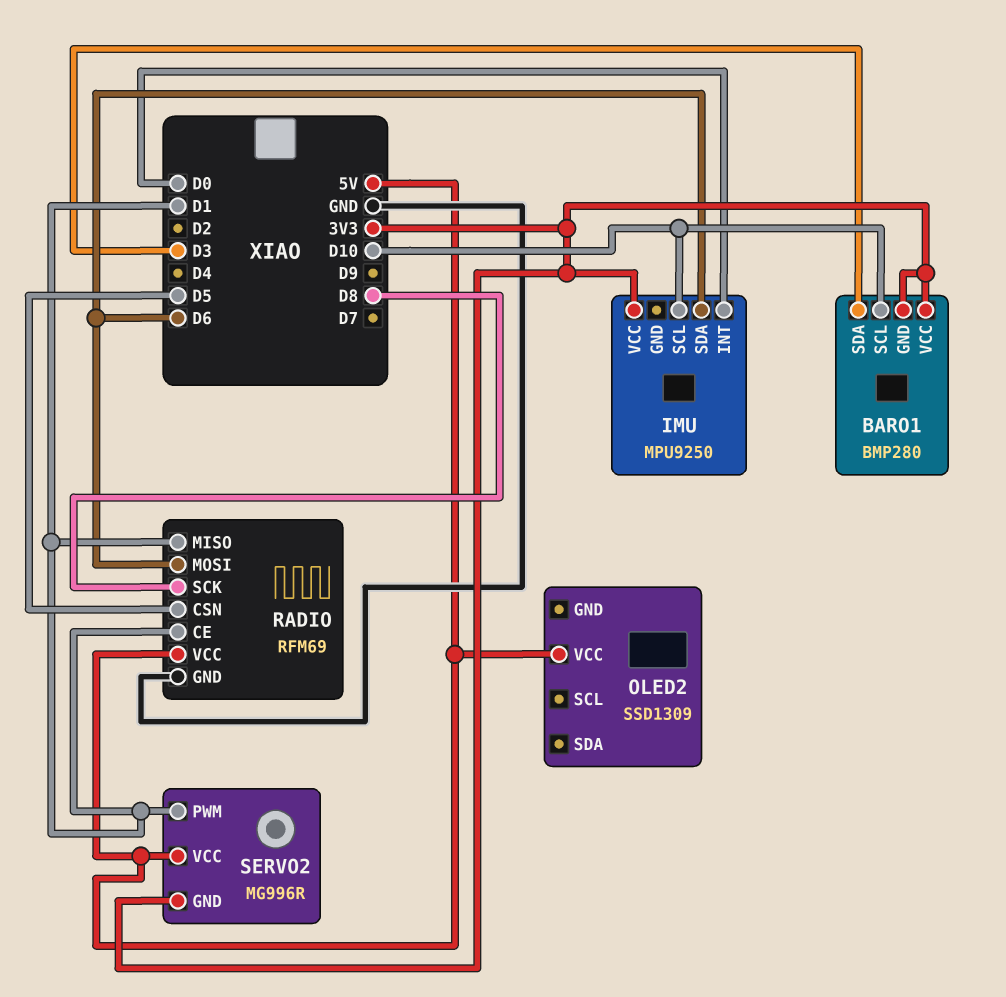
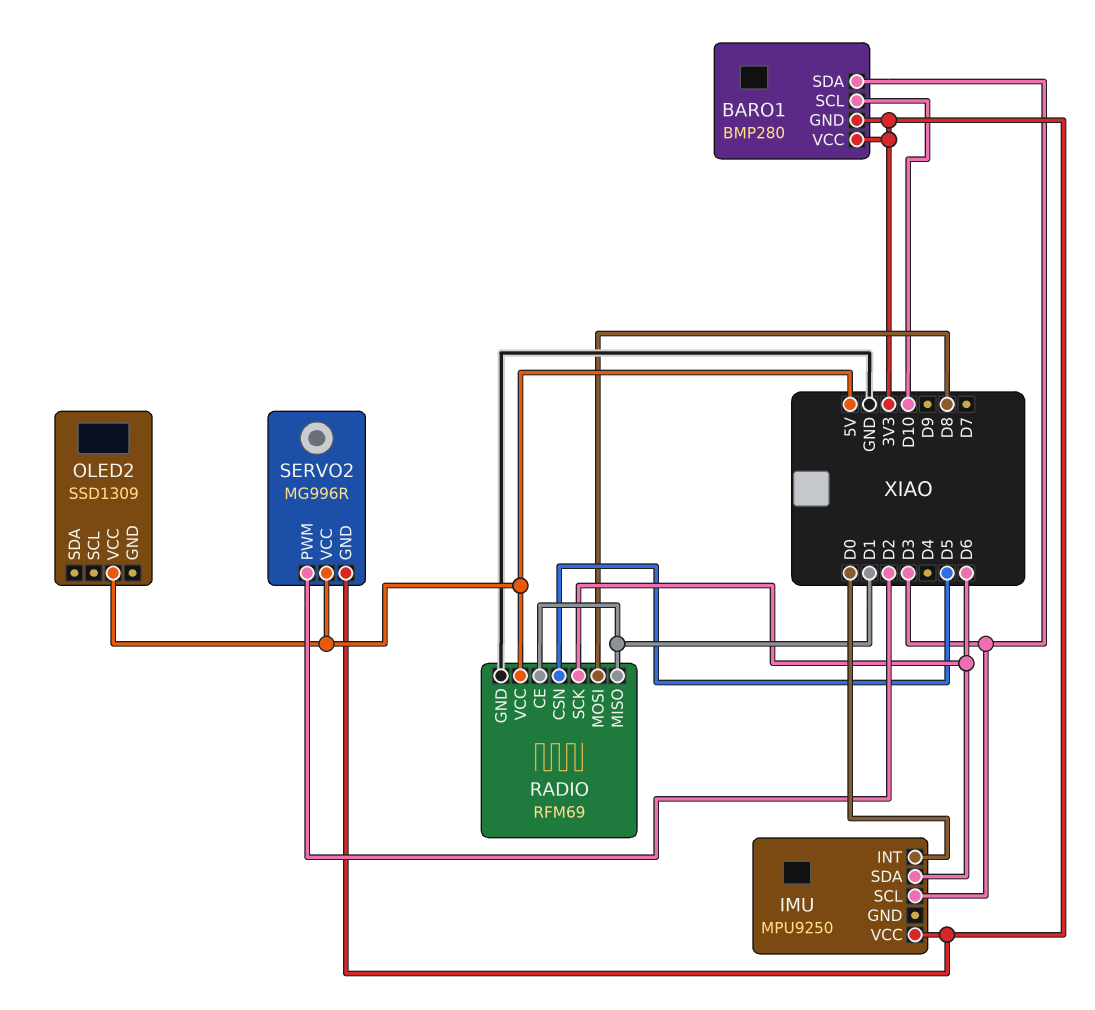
IMU pin SCL: D10 -> D3
RADIO pin MOSI: D6 -> D8
RADIO pin SCK: D8 -> D6
SERVO2 pin PWM: D1 -> D2

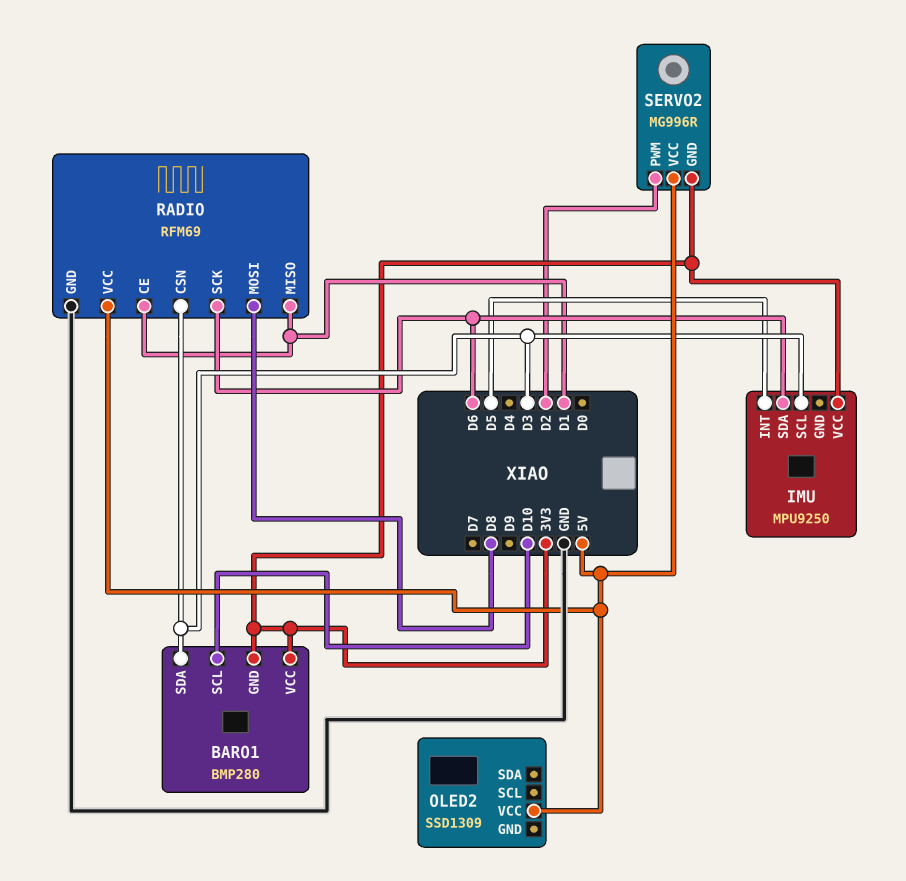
IMU pin INT: D0 -> D5
RADIO pin CSN: D5 -> D3

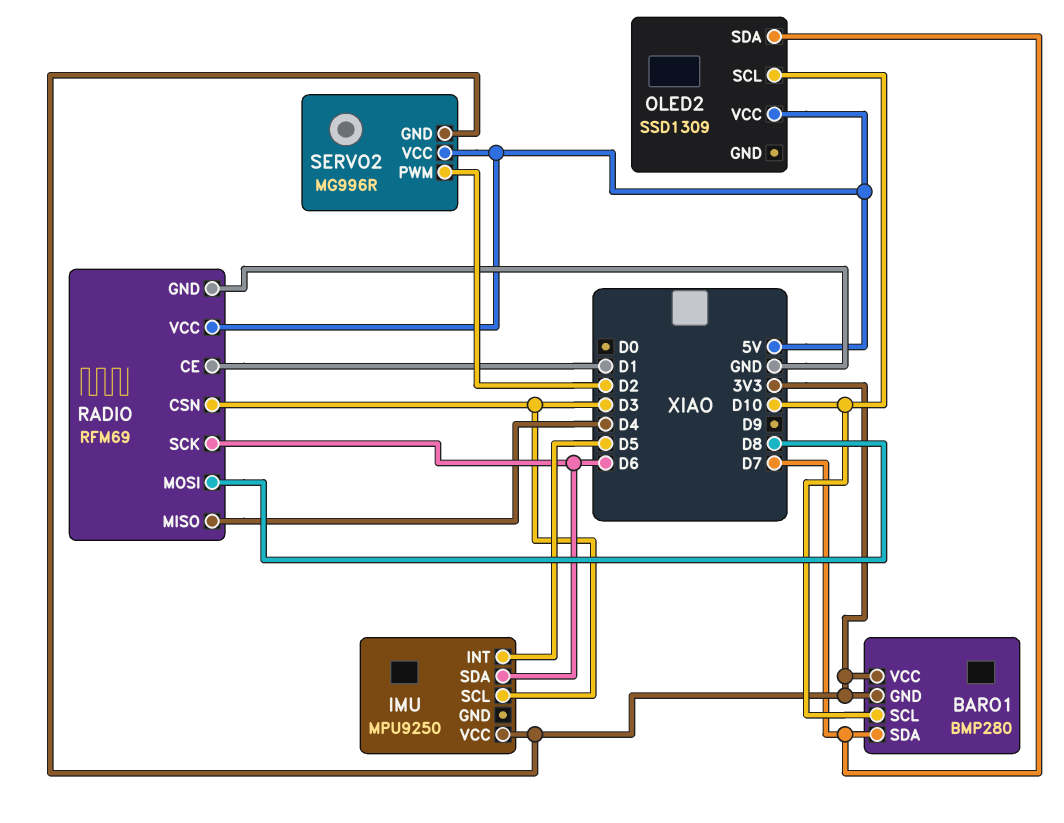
BARO1 pin SDA: D3 -> D7
OLED2 pin SCL: none -> D10
OLED2 pin SDA: none -> D7
RADIO pin MISO: D1 -> D4

